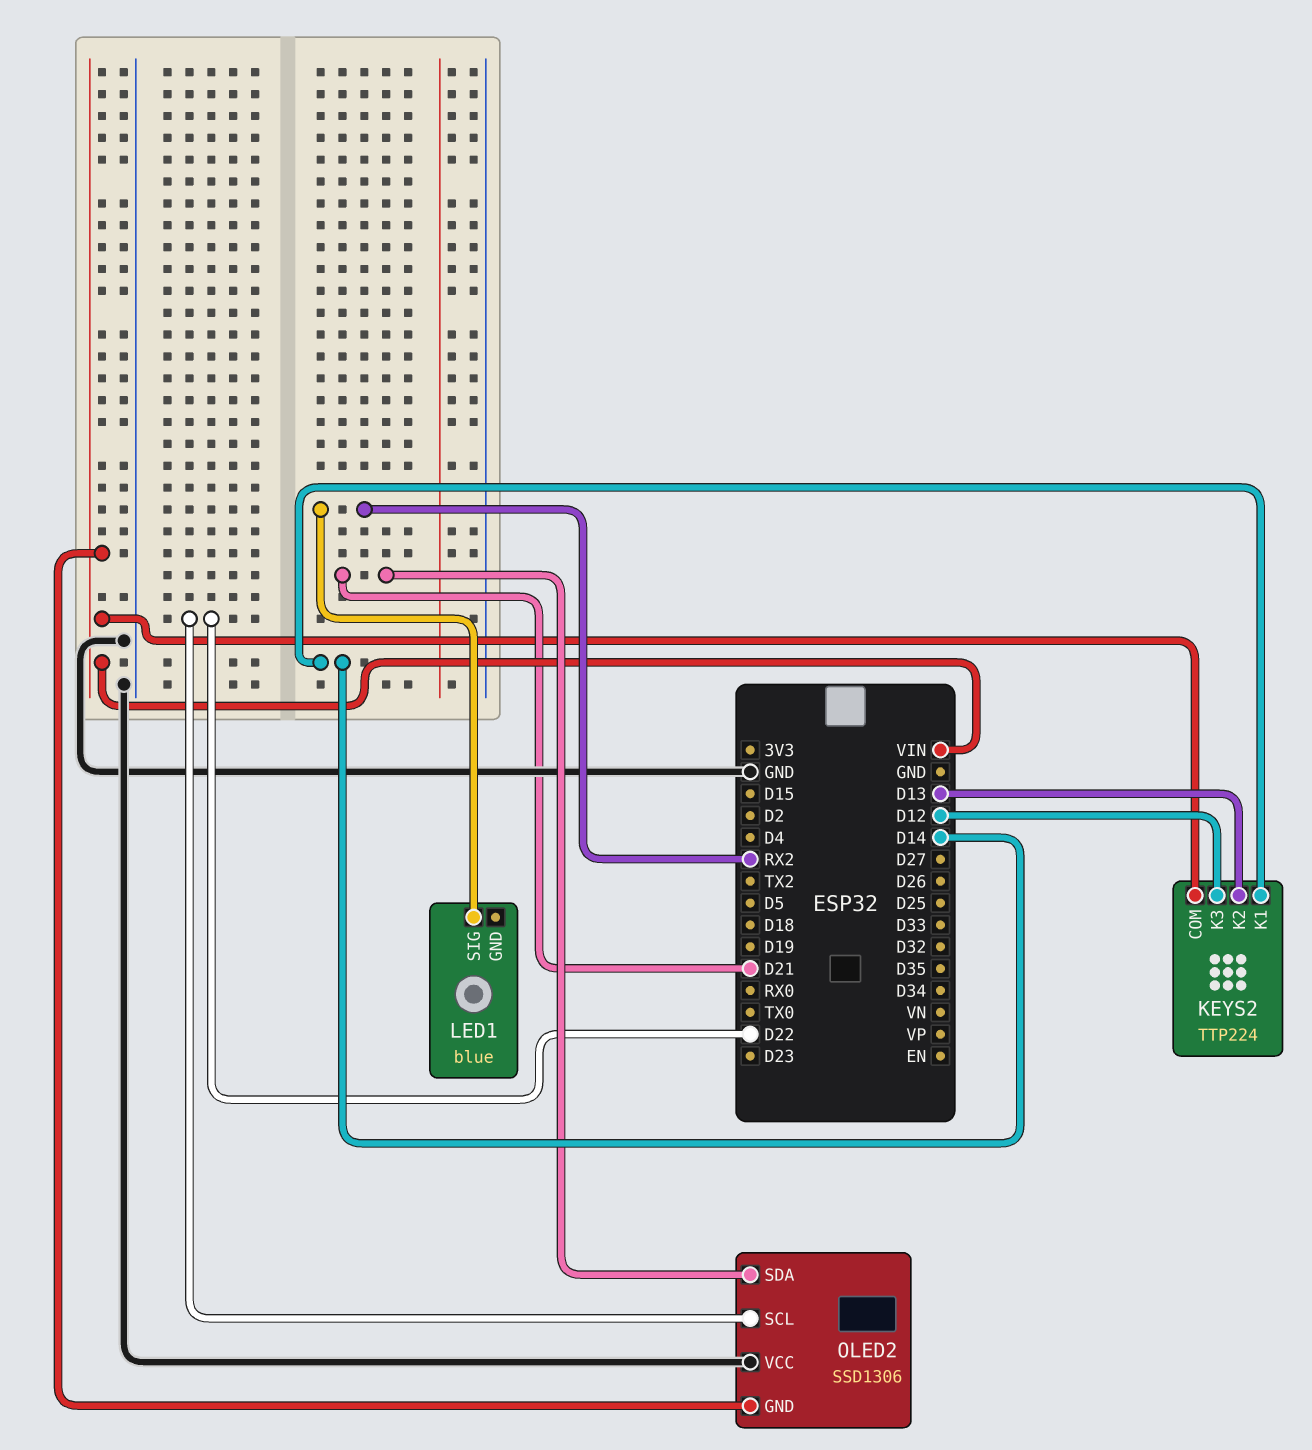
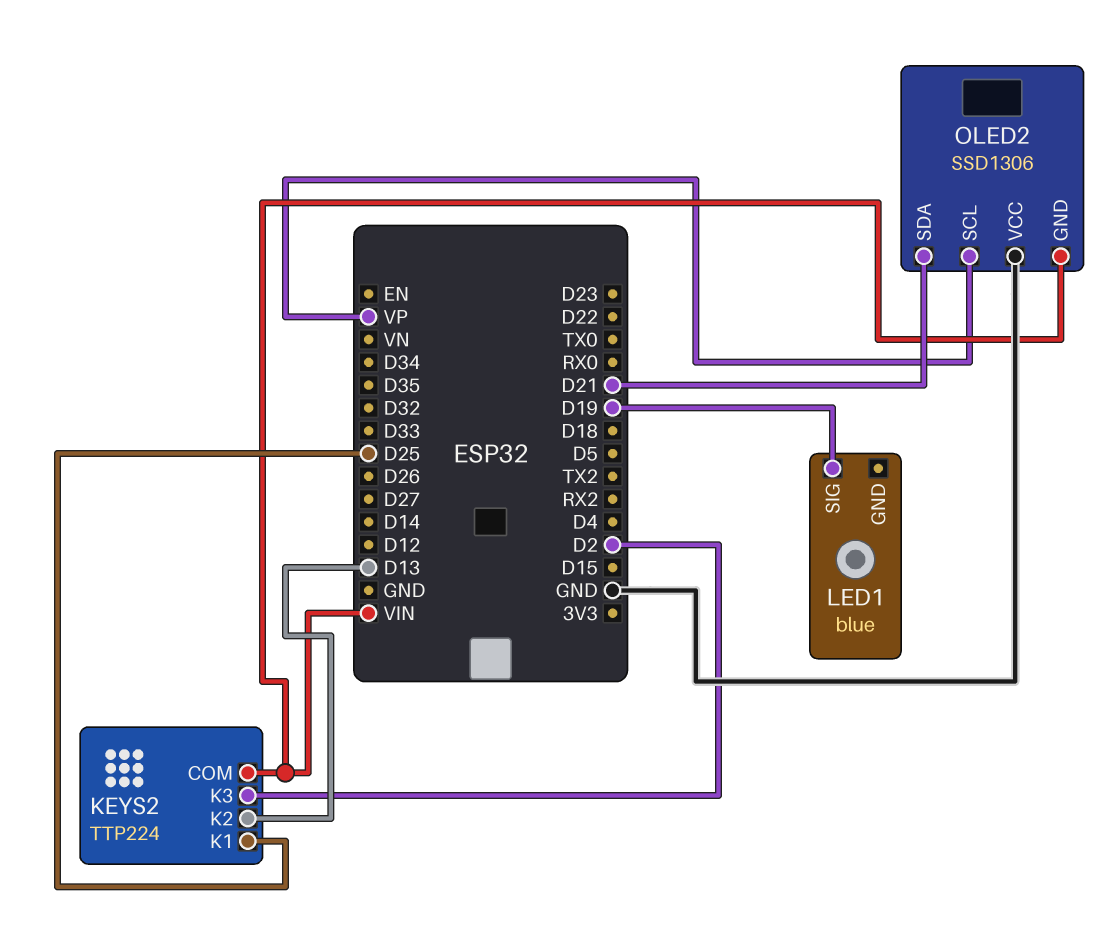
KEYS2 pin K1: D14 -> D25
KEYS2 pin K3: D12 -> D2
LED1 pin SIG: RX2 -> D19
OLED2 pin SCL: D22 -> VP

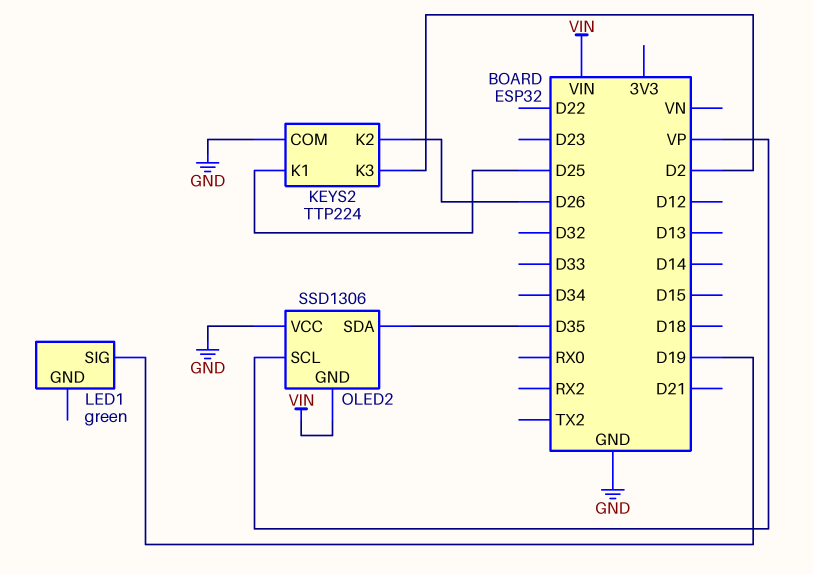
KEYS2 pin COM: VIN -> GND
KEYS2 pin K2: D13 -> D26
LED1: blue -> green
OLED2 pin SDA: D21 -> D35

